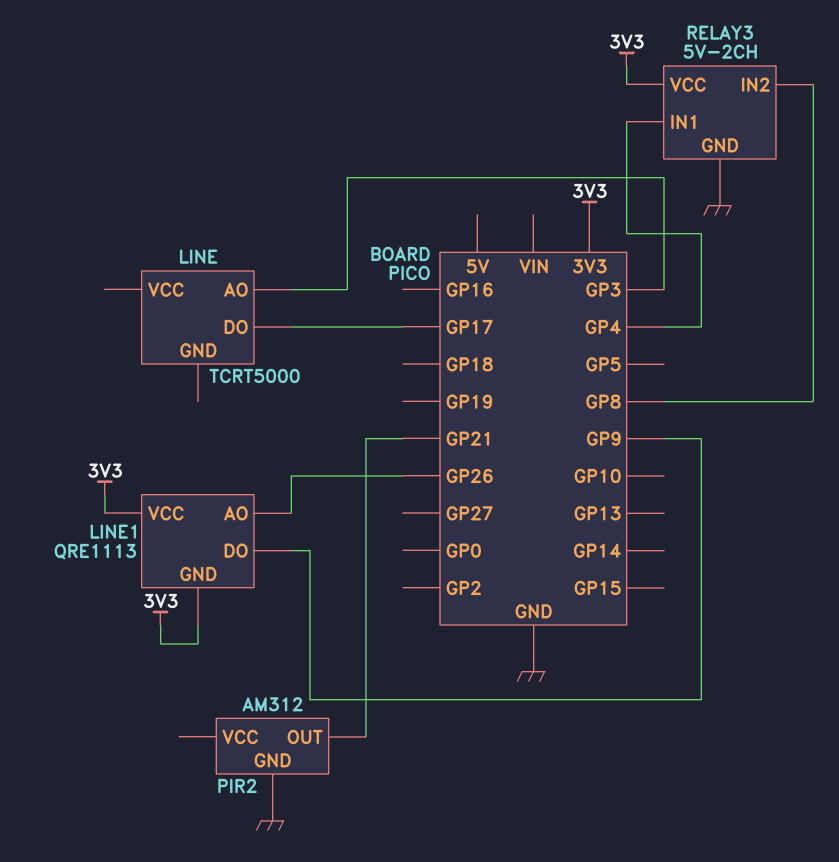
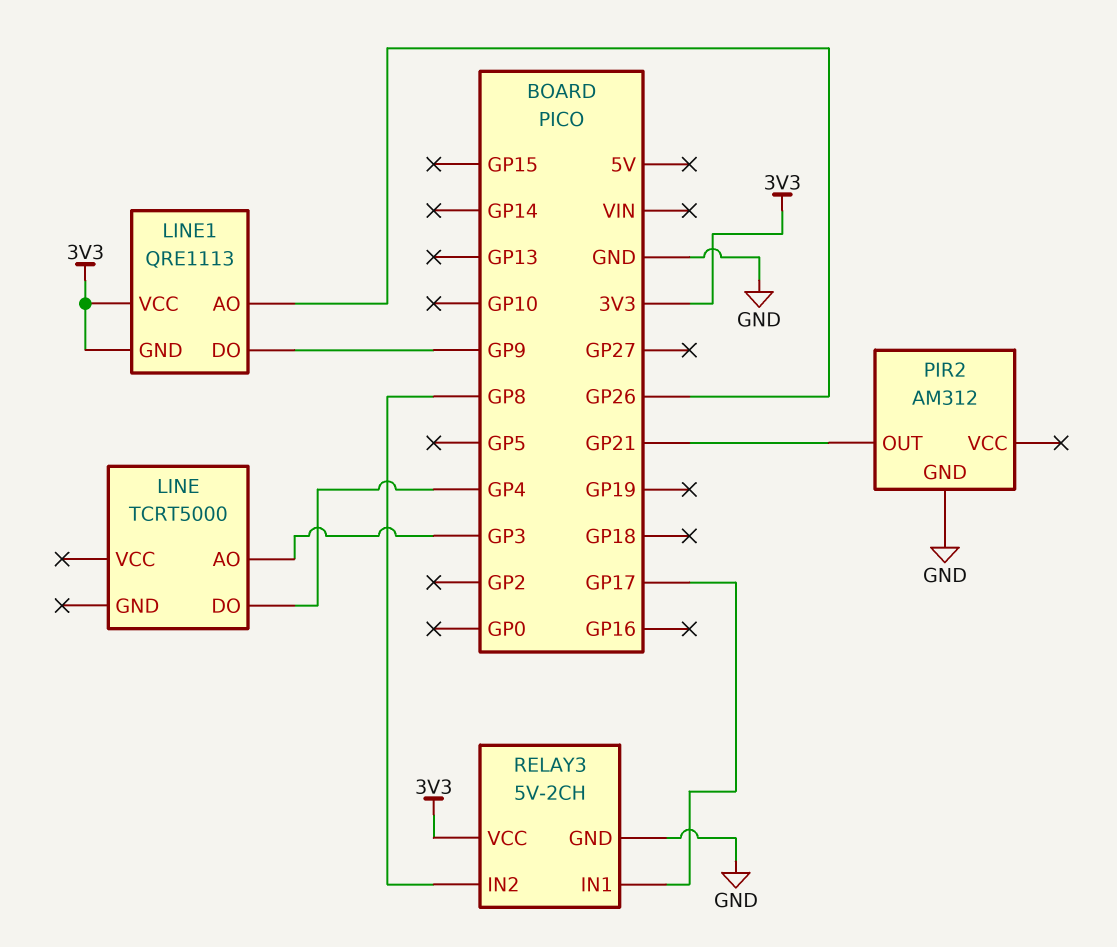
LINE pin DO: GP17 -> GP4
RELAY3 pin IN1: GP4 -> GP17

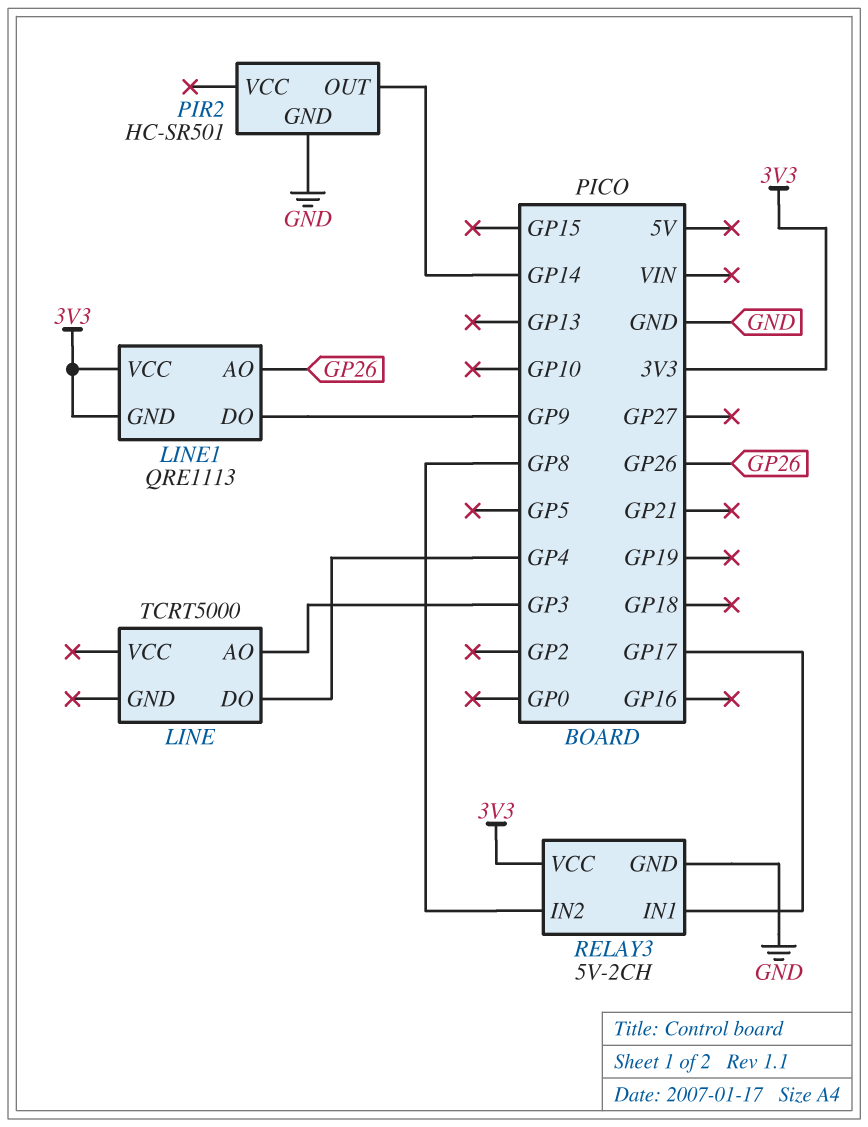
PIR2: AM312 -> HC-SR501
PIR2 pin OUT: GP21 -> GP14

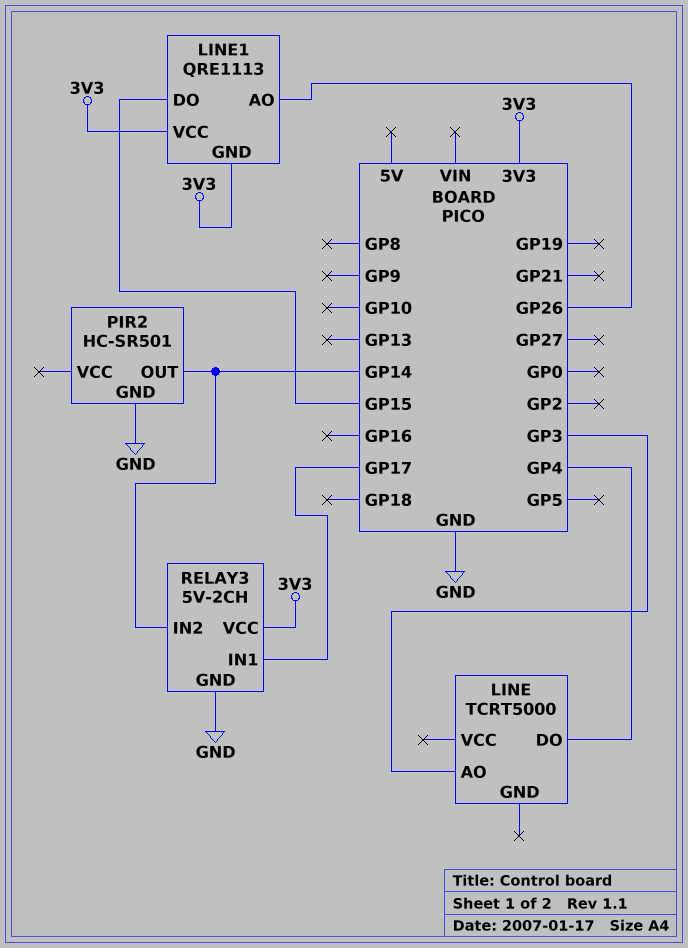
LINE1 pin DO: GP9 -> GP15
RELAY3 pin IN2: GP8 -> GP14

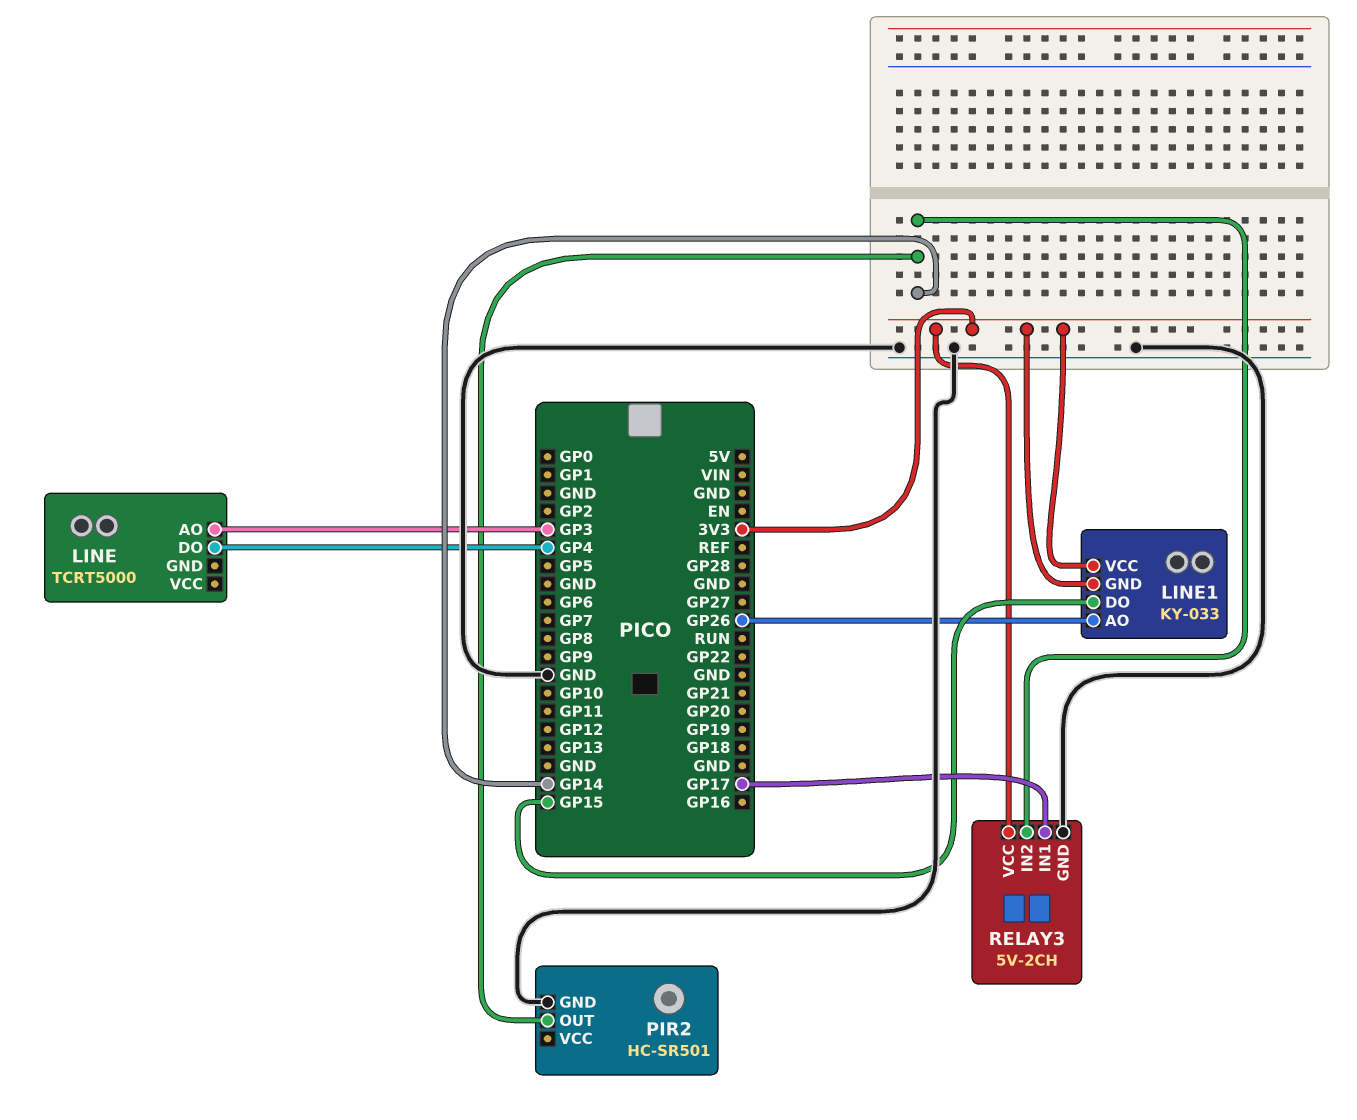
LINE1: QRE1113 -> KY-033

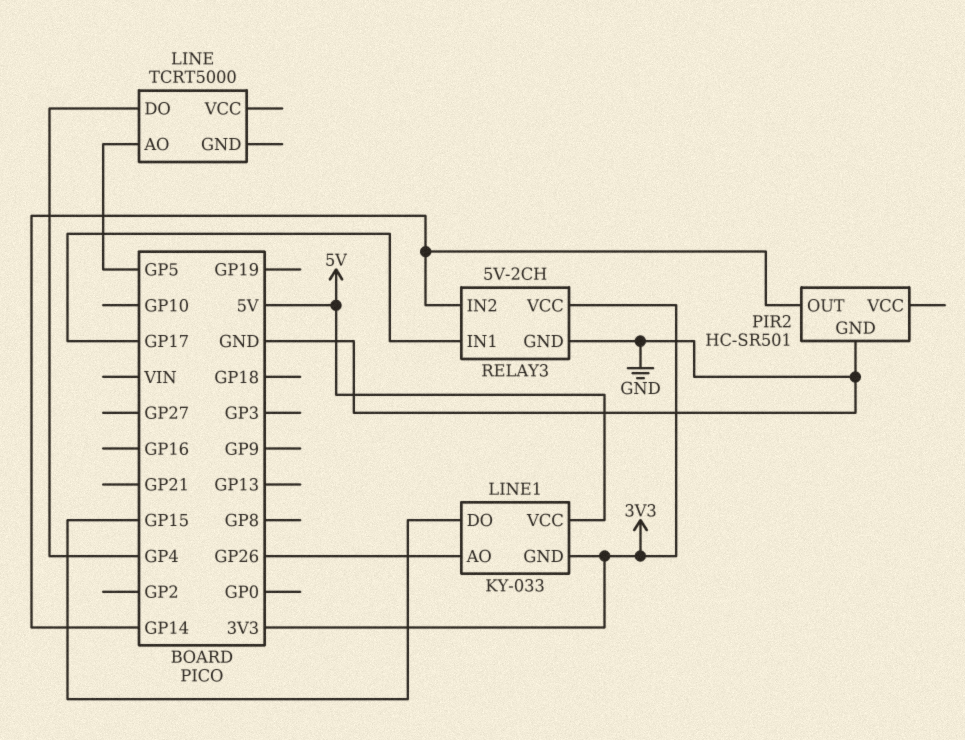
LINE pin AO: GP3 -> GP5
LINE1 pin VCC: 3V3 -> 5V

